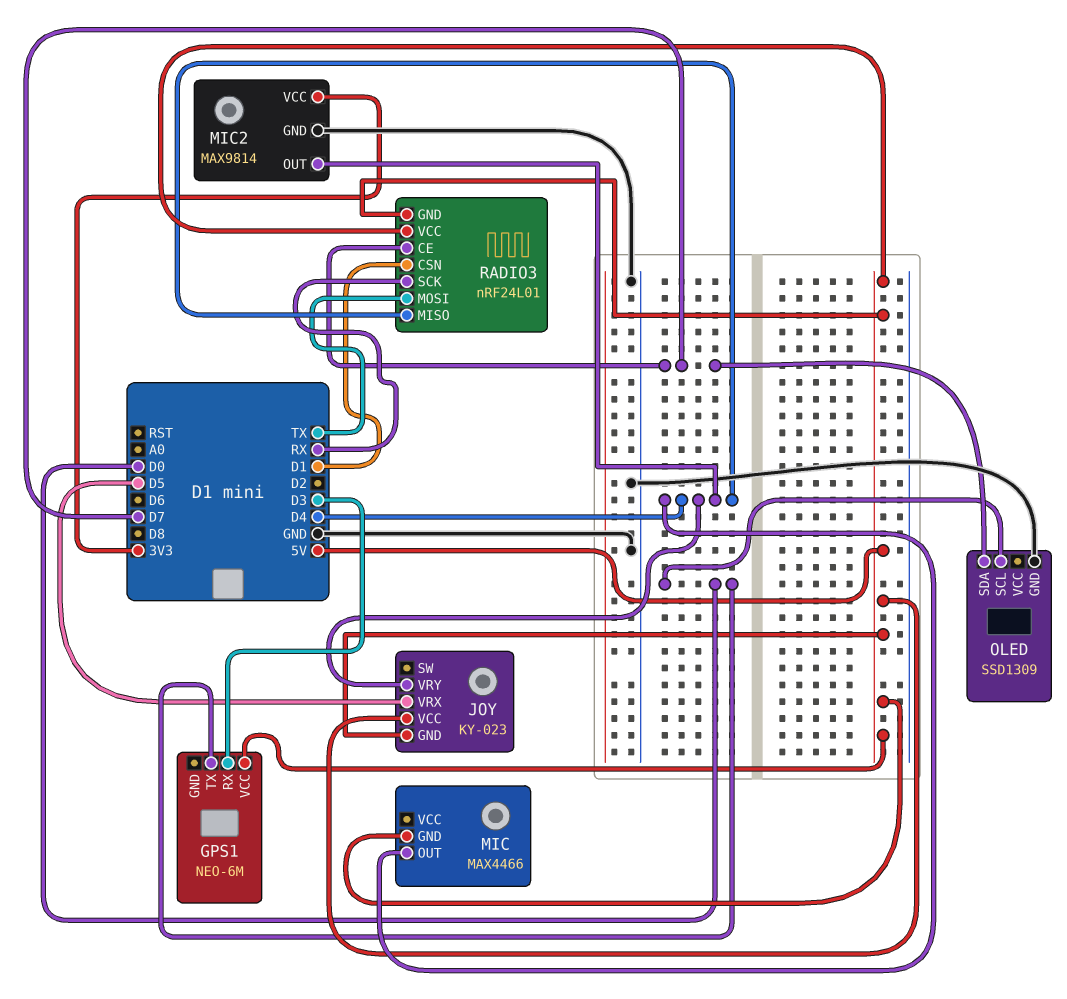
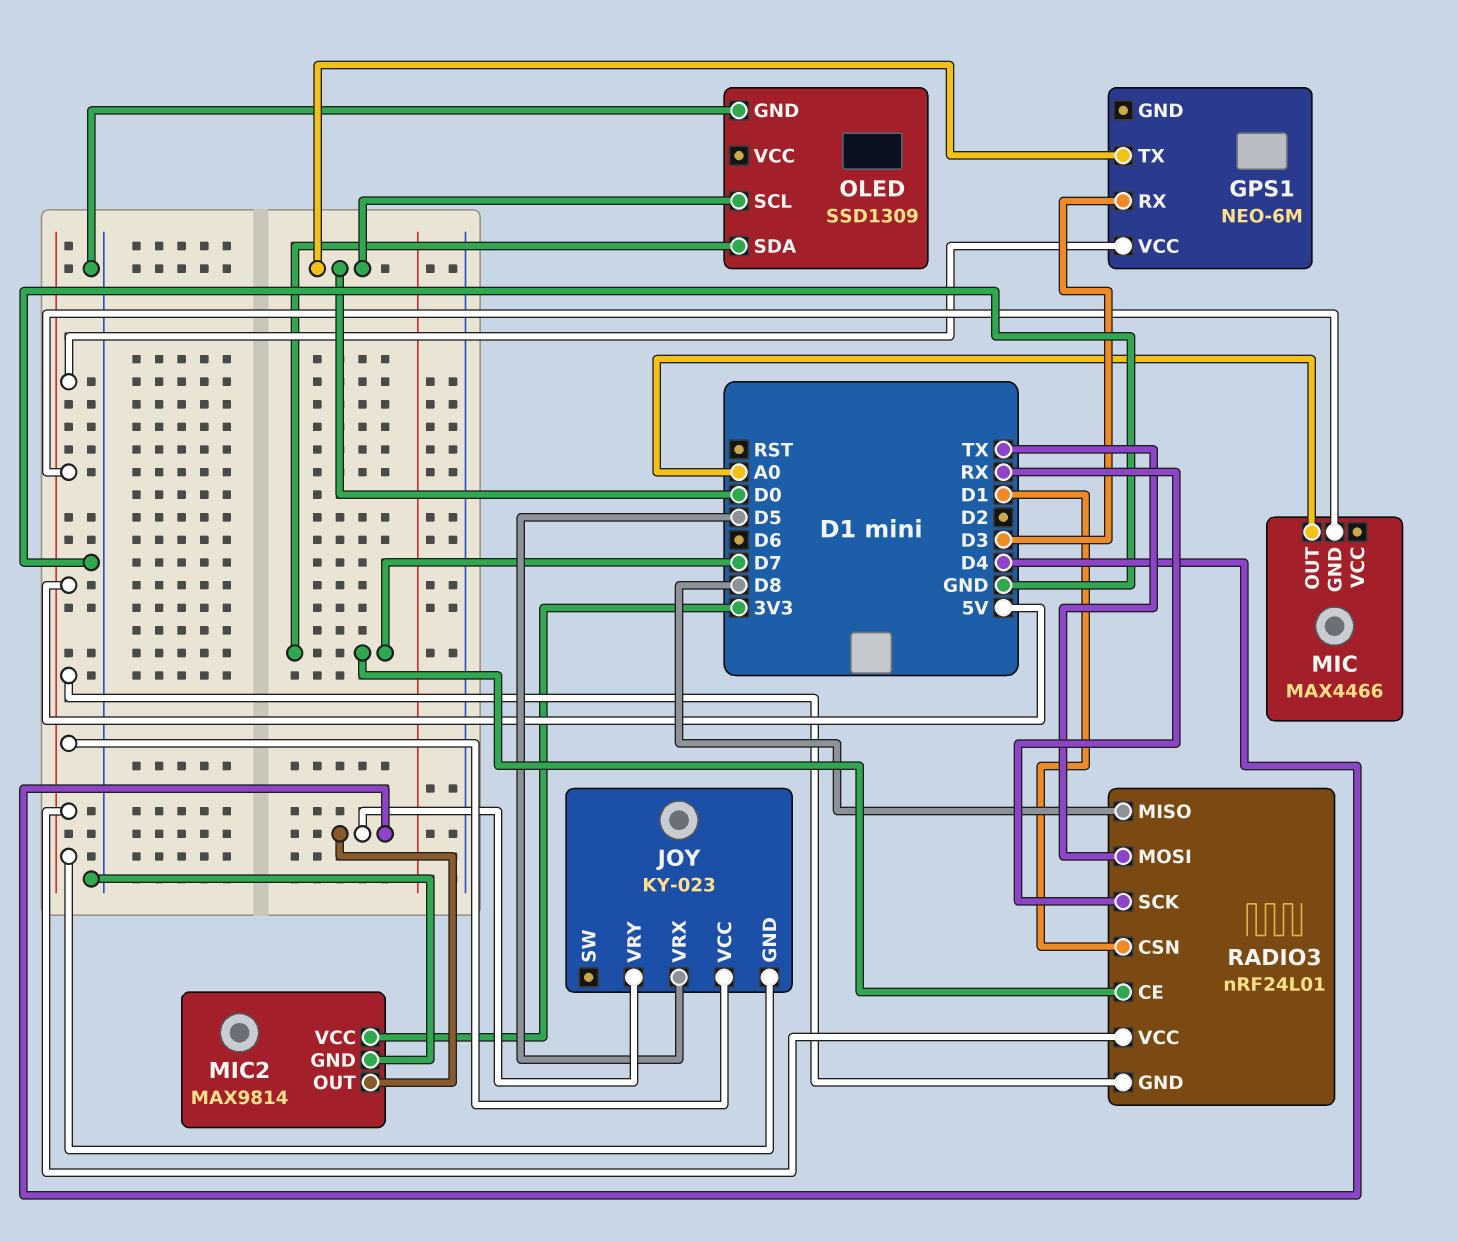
MIC pin OUT: D4 -> A0
RADIO3 pin MISO: D4 -> D8

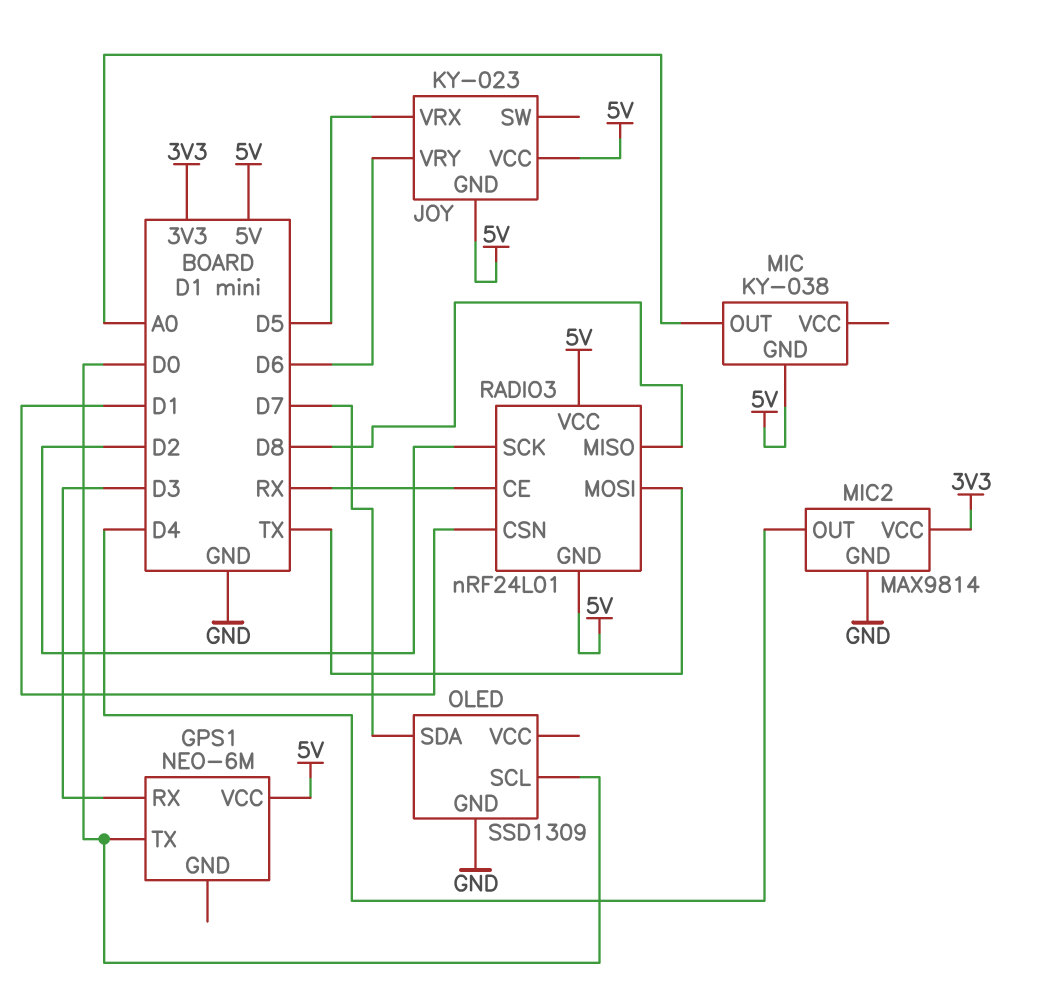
JOY pin VRY: D4 -> D6
MIC: MAX4466 -> KY-038
RADIO3 pin CE: D7 -> RX
RADIO3 pin SCK: RX -> D2

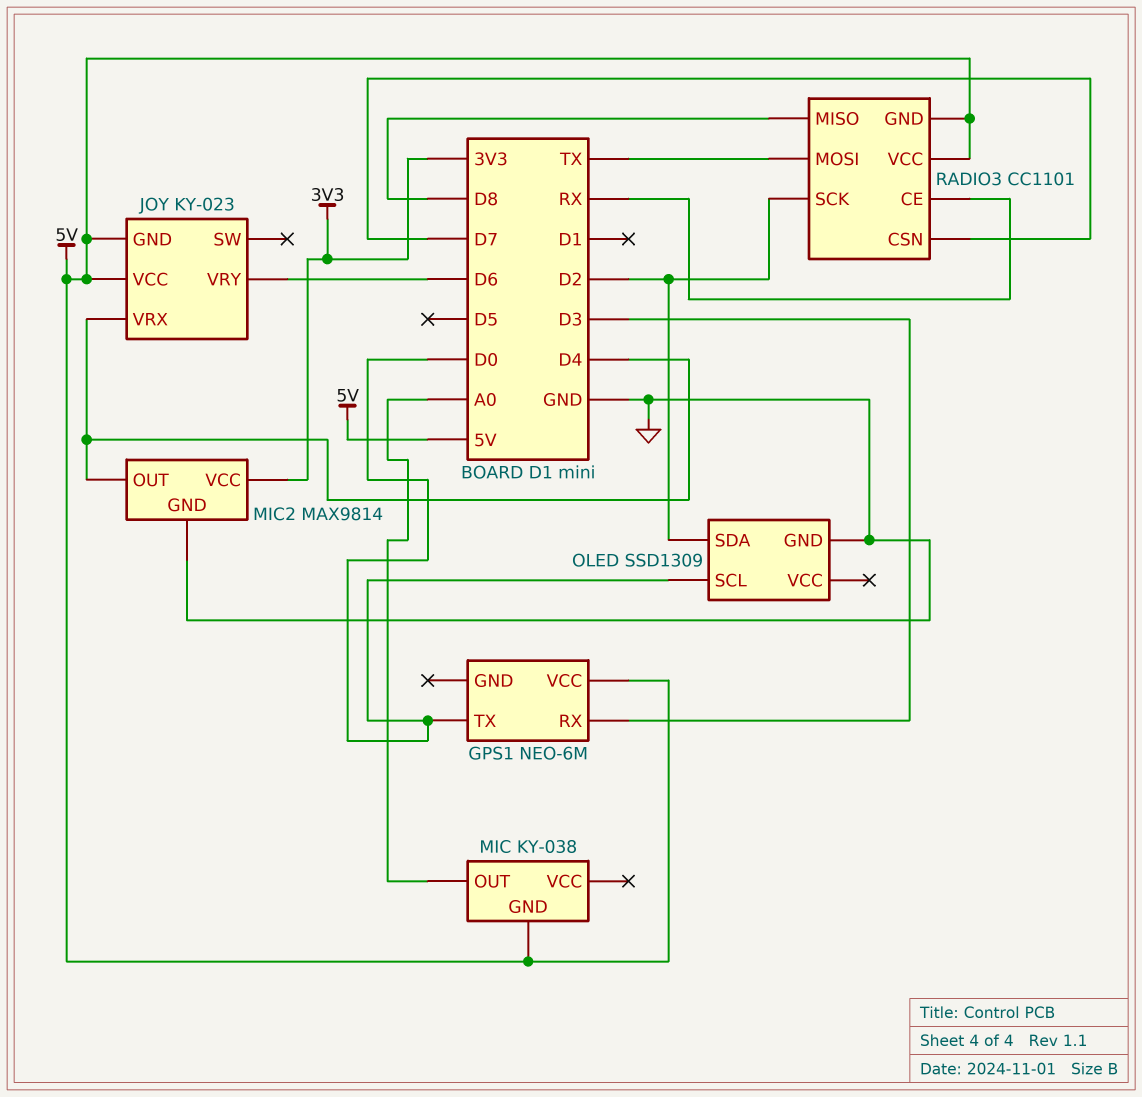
JOY pin VRX: D5 -> D4
OLED pin SDA: D7 -> D2
RADIO3: nRF24L01 -> CC1101
RADIO3 pin CSN: D1 -> D7

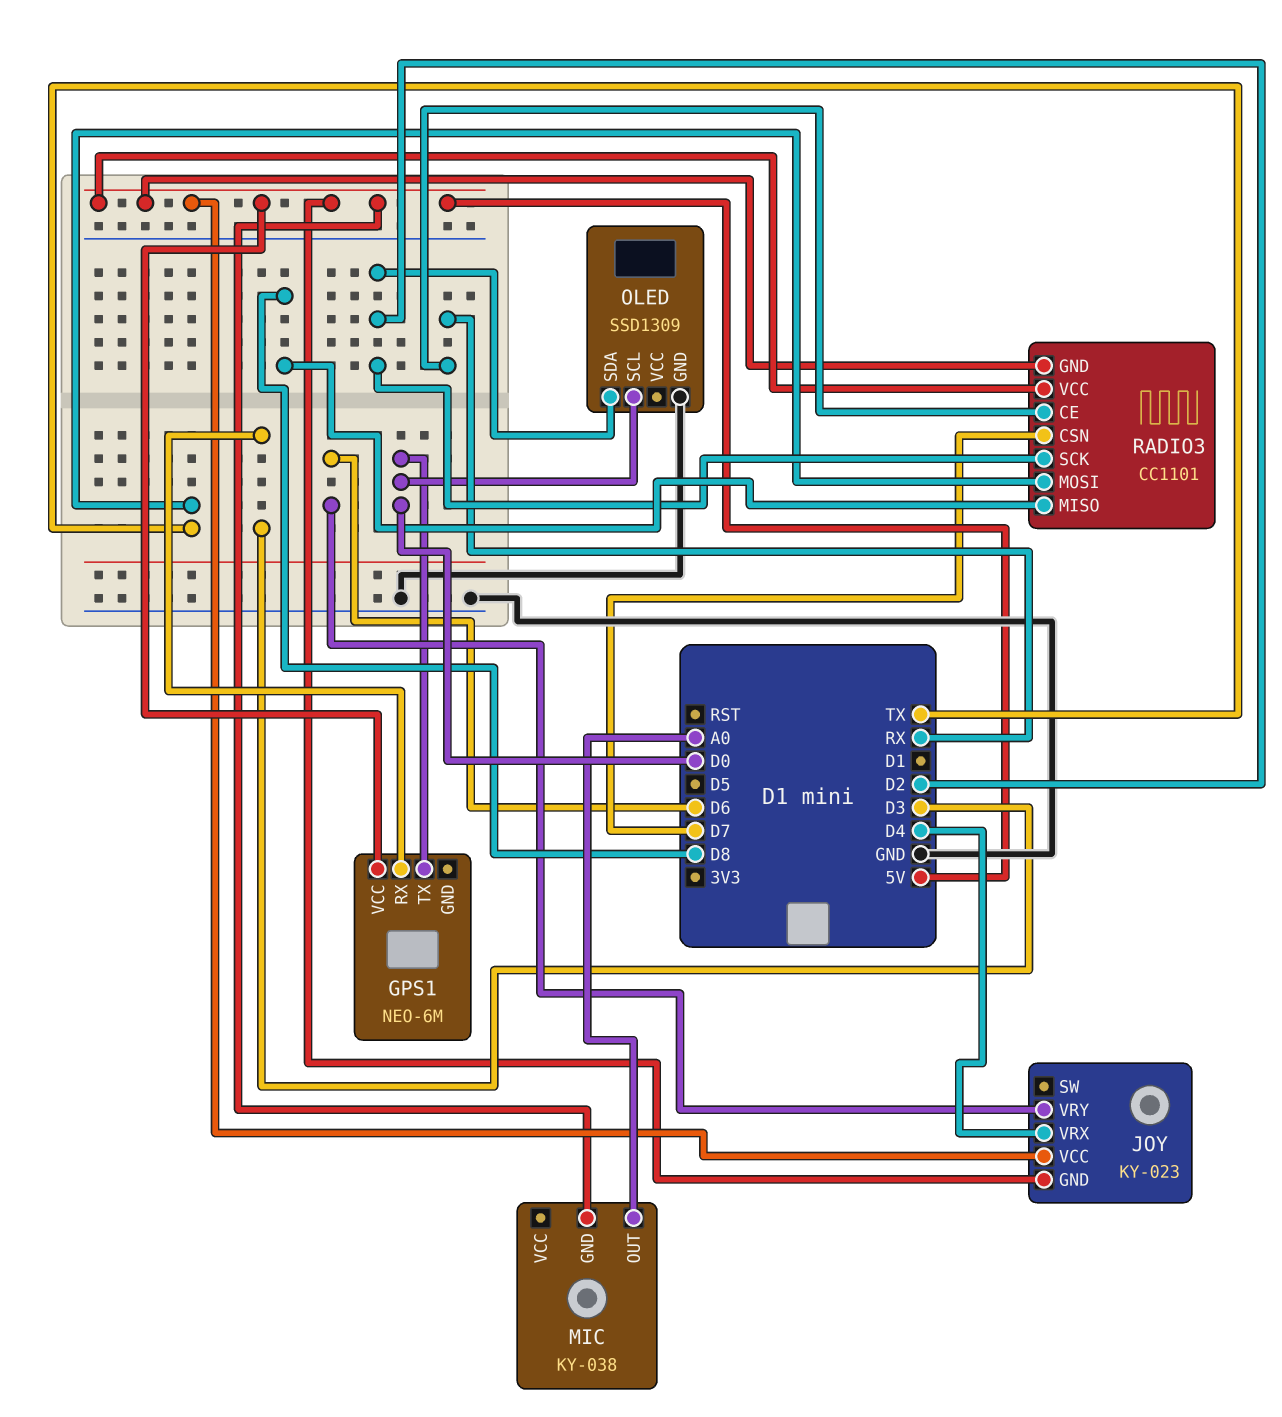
MIC2: MAX9814 -> none
MIC2 pin GND: GND -> none
MIC2 pin OUT: D4 -> none
MIC2 pin VCC: 3V3 -> none

